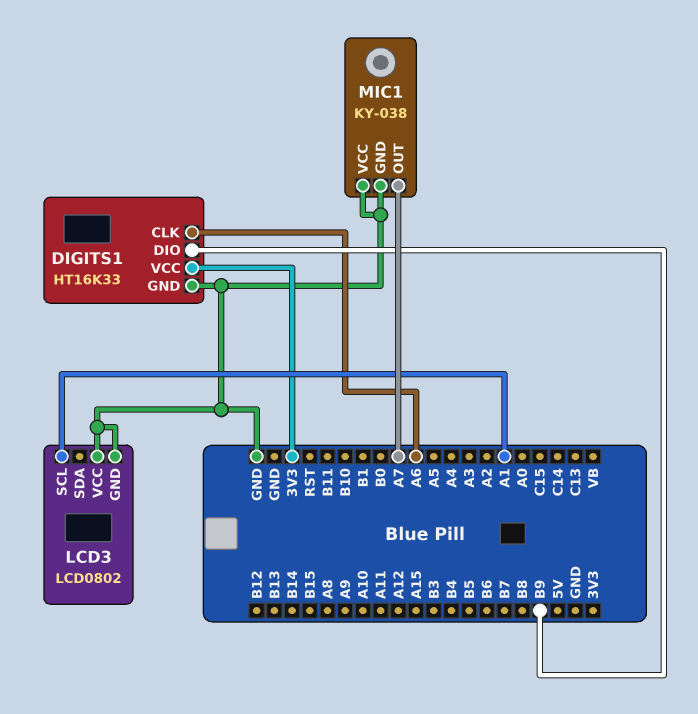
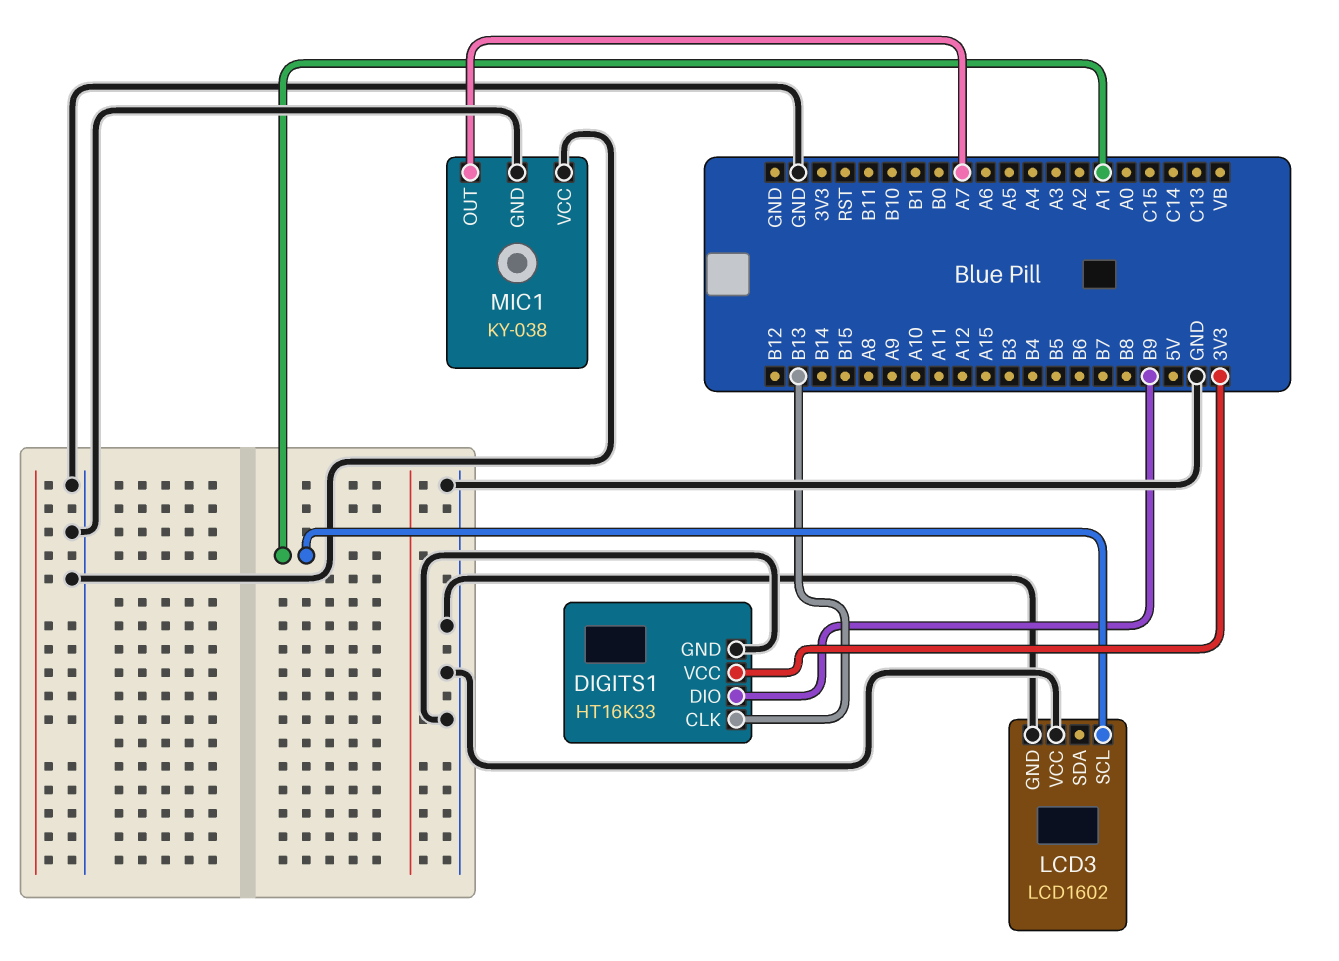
DIGITS1 pin CLK: A6 -> B13
LCD3: LCD0802 -> LCD1602

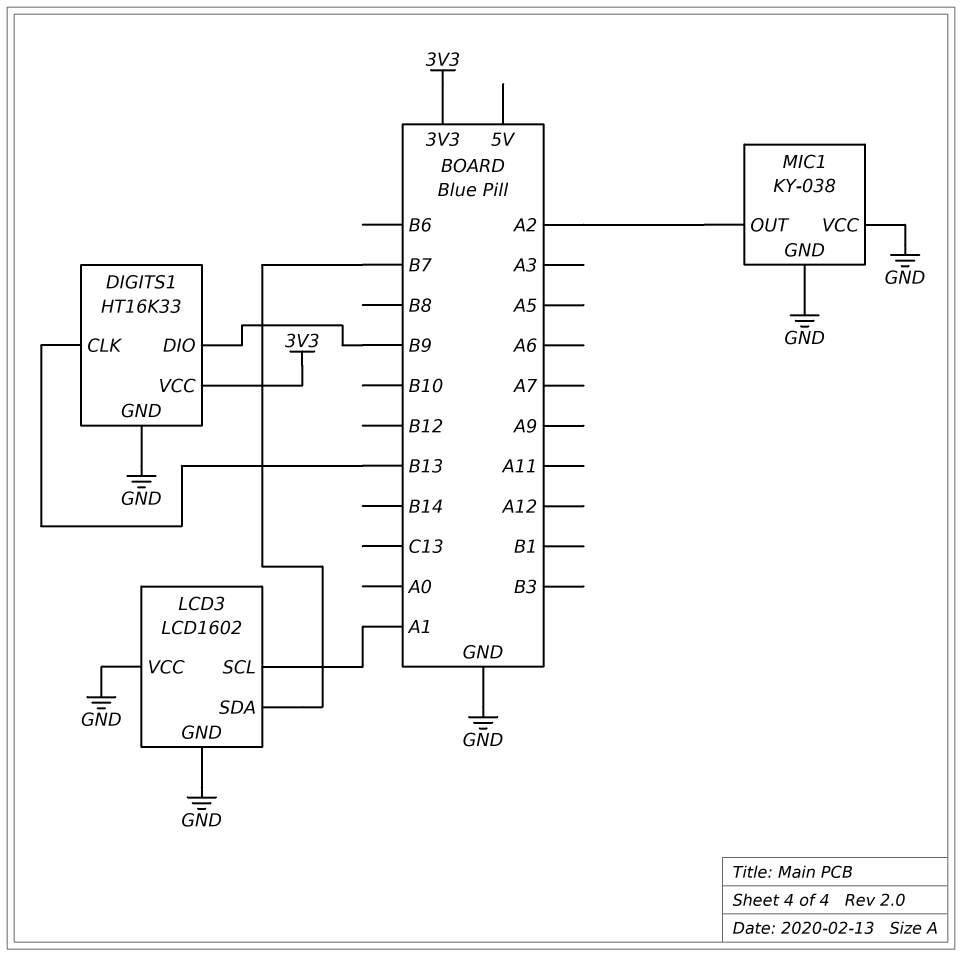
LCD3 pin SDA: none -> B7
MIC1 pin OUT: A7 -> A2

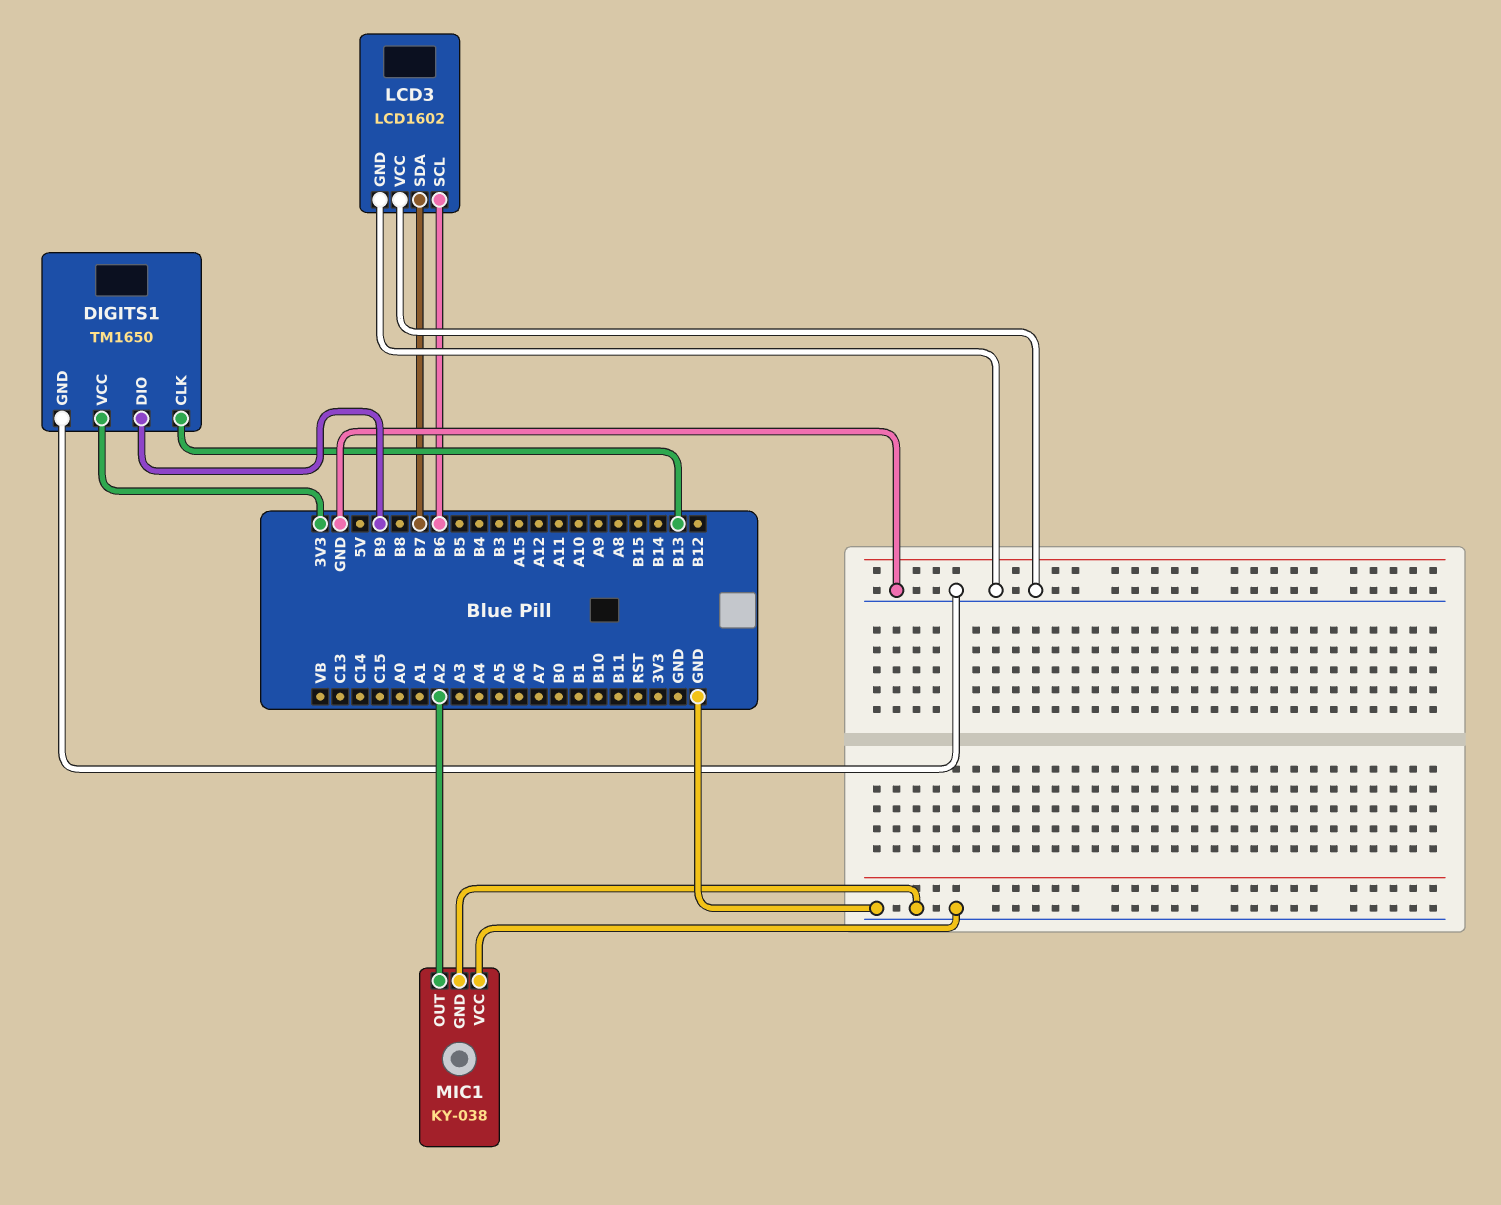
DIGITS1: HT16K33 -> TM1650
LCD3 pin SCL: A1 -> B6

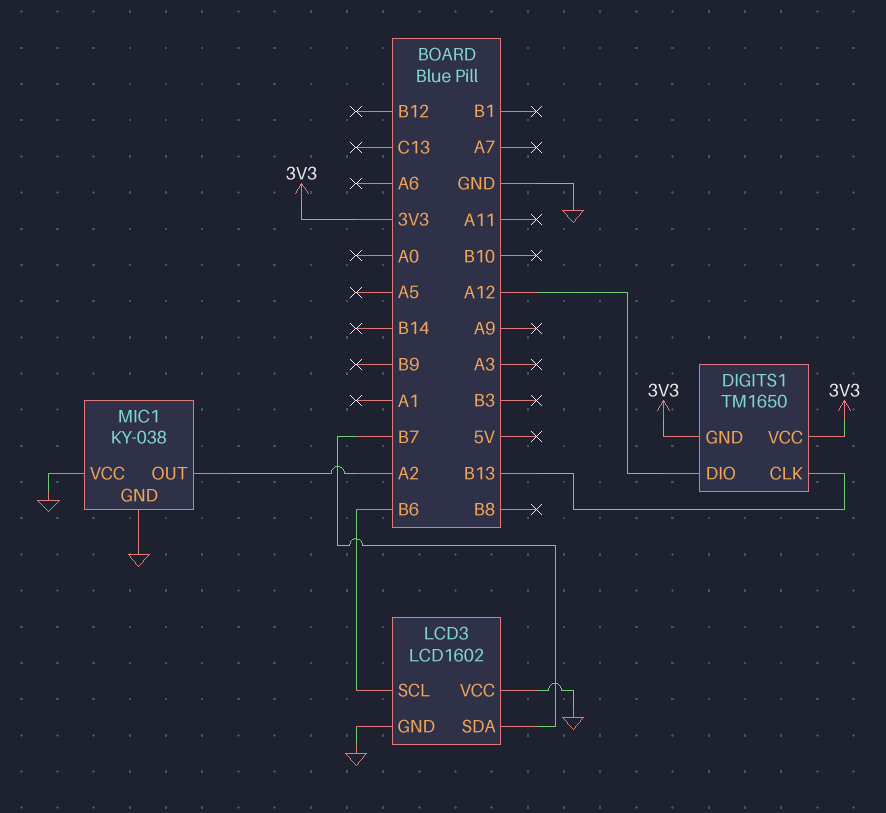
DIGITS1 pin DIO: B9 -> A12
DIGITS1 pin GND: GND -> 3V3

